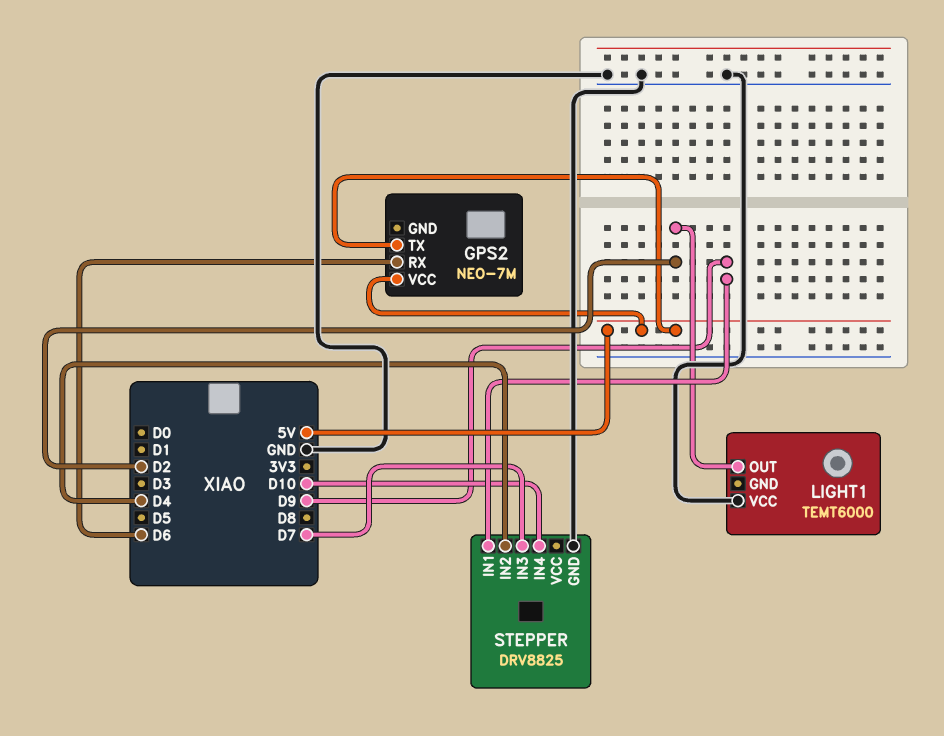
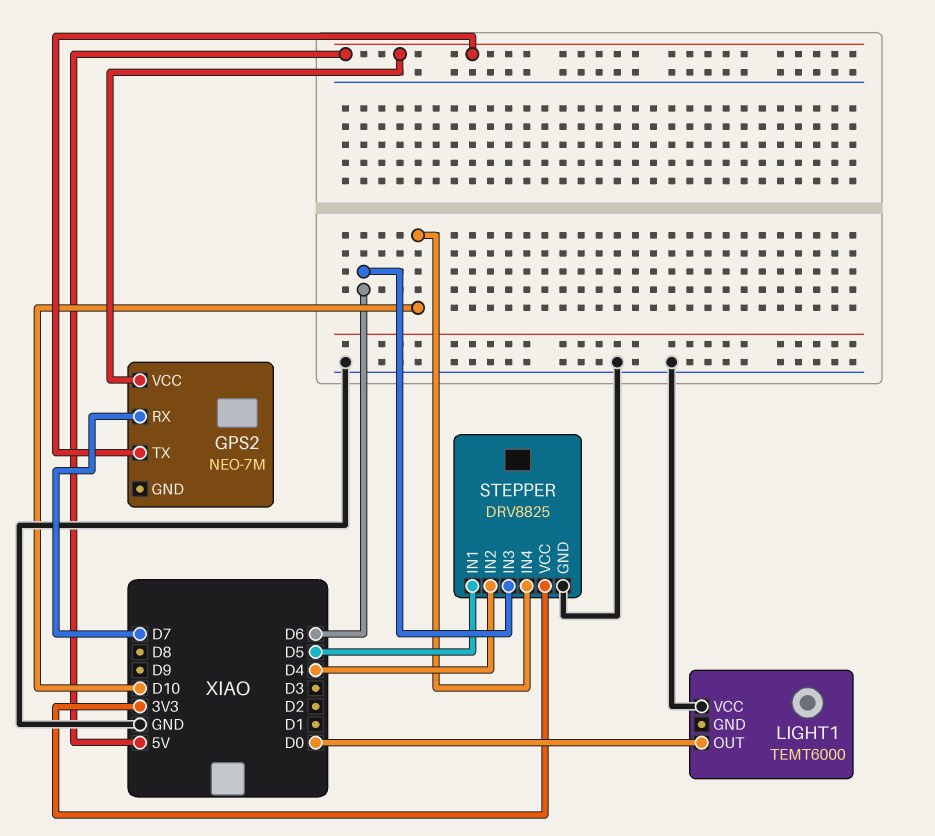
GPS2 pin RX: D6 -> D7
LIGHT1 pin OUT: D2 -> D0
STEPPER pin IN1: D9 -> D5
STEPPER pin IN3: D7 -> D6
STEPPER pin VCC: none -> 3V3

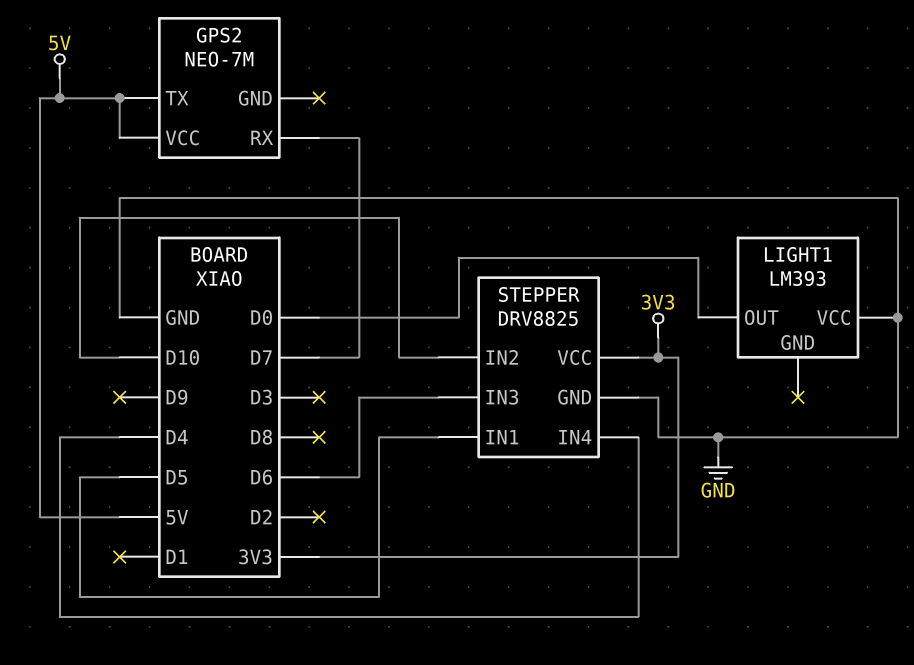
LIGHT1: TEMT6000 -> LM393
STEPPER pin IN2: D4 -> D10
STEPPER pin IN4: D10 -> D4

